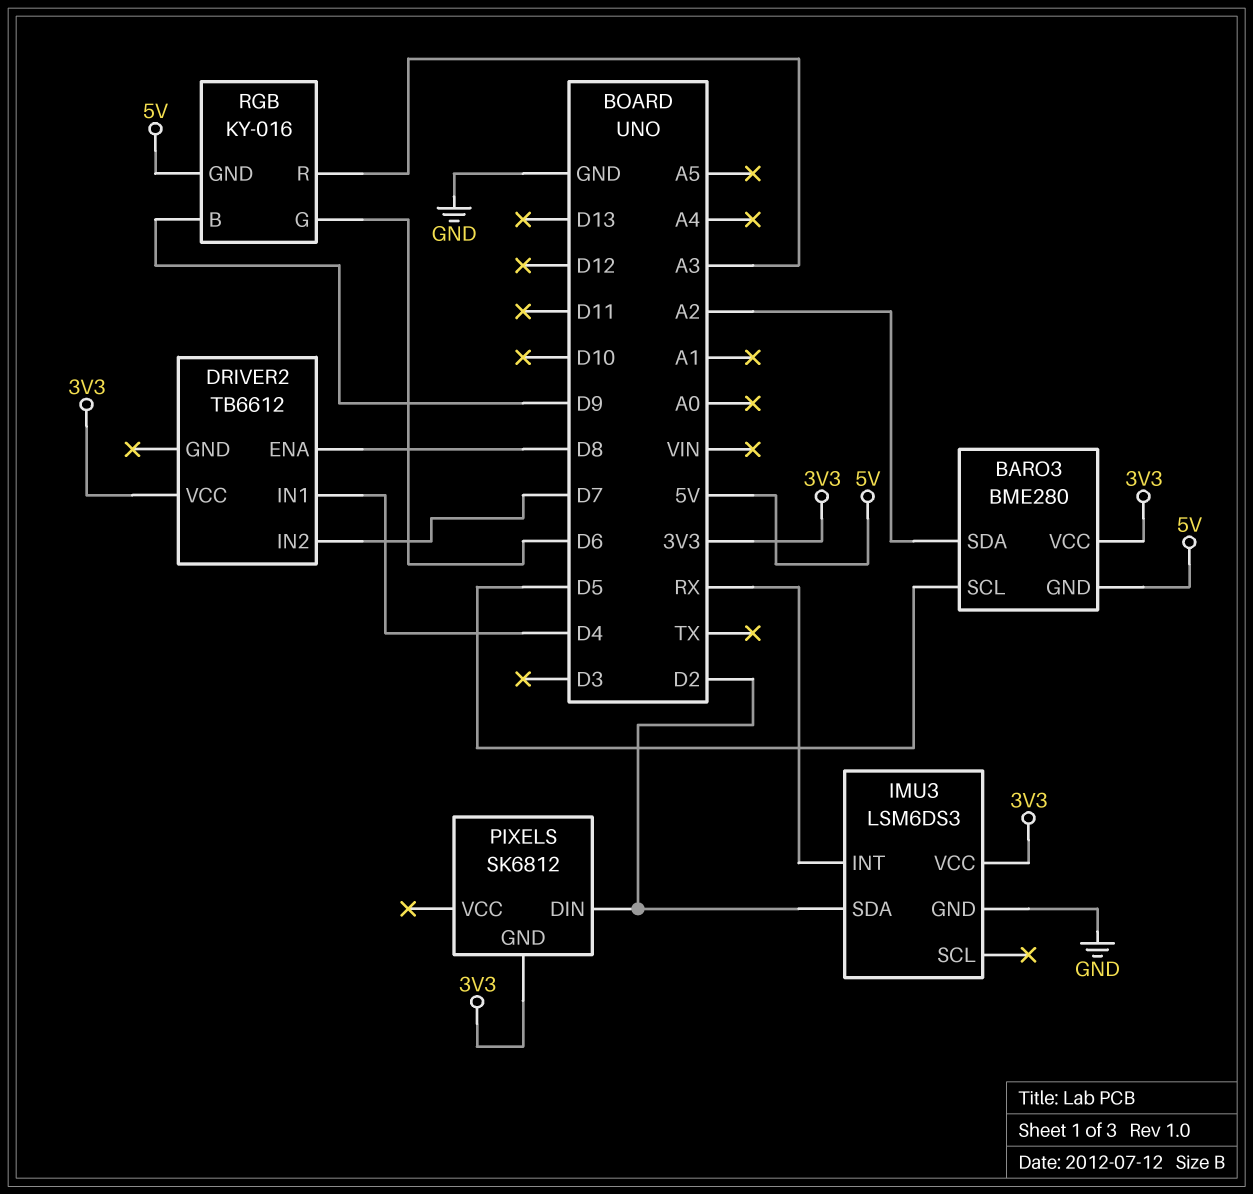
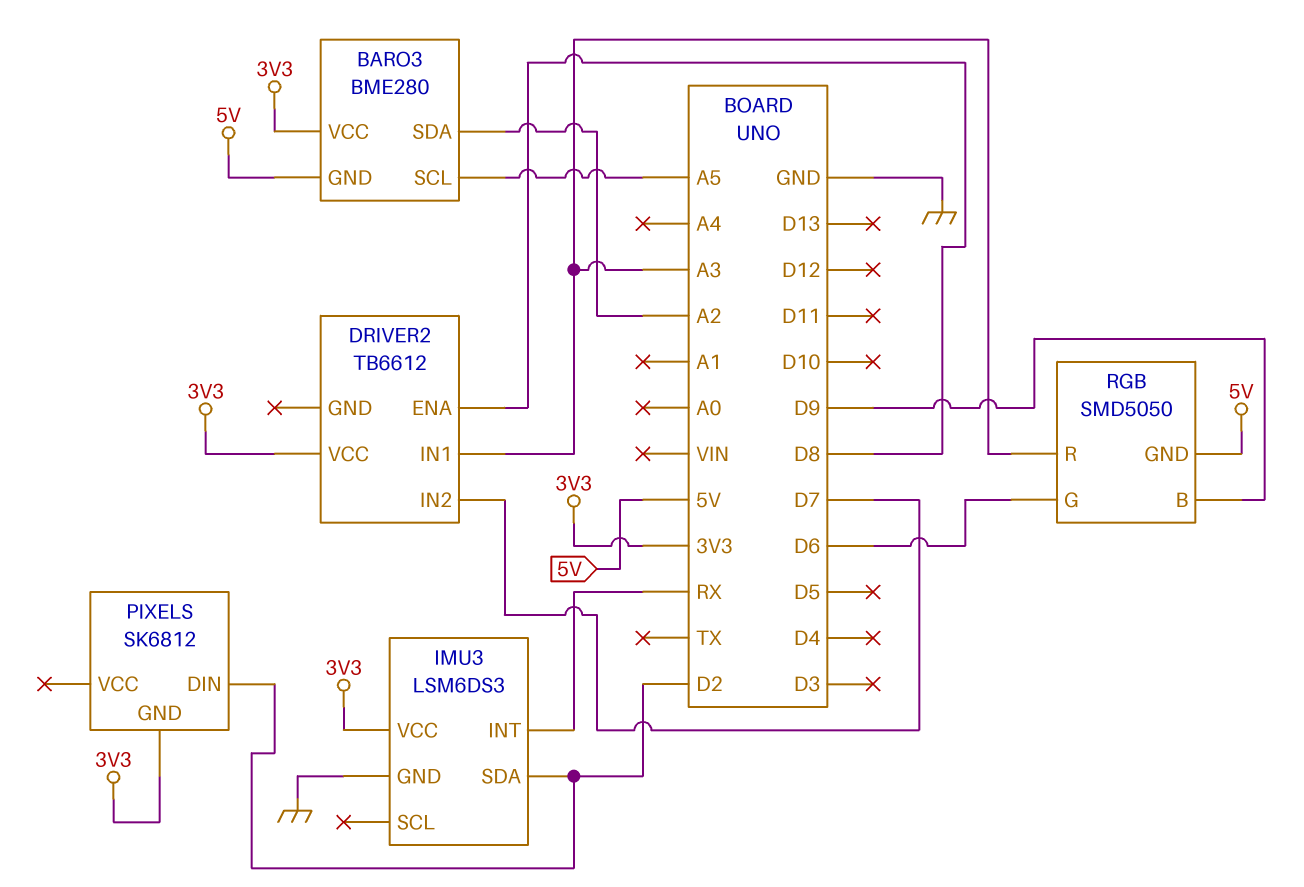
BARO3 pin SCL: D5 -> A5
DRIVER2 pin IN1: D4 -> A3
RGB: KY-016 -> SMD5050

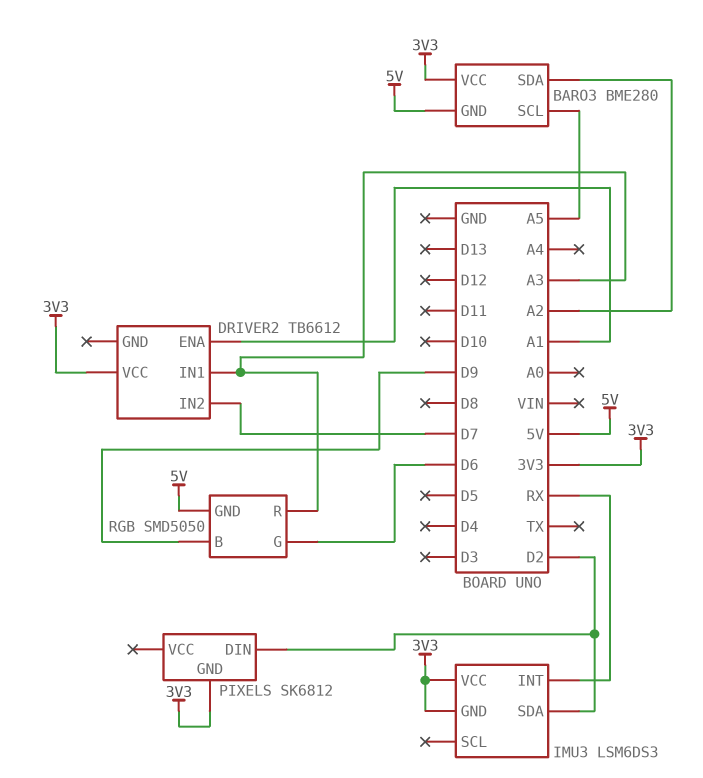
DRIVER2 pin ENA: D8 -> A1
IMU3 pin GND: GND -> 3V3

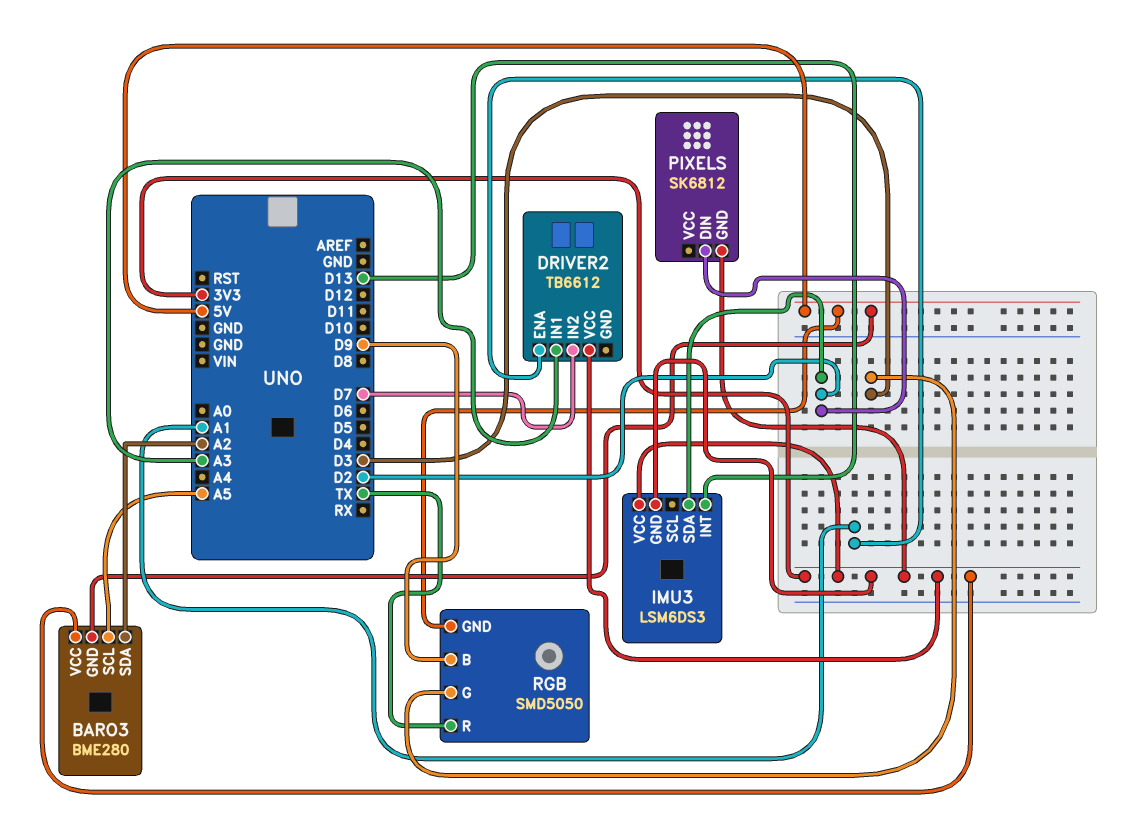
IMU3 pin INT: RX -> D13
RGB pin G: D6 -> D3
RGB pin R: A3 -> TX

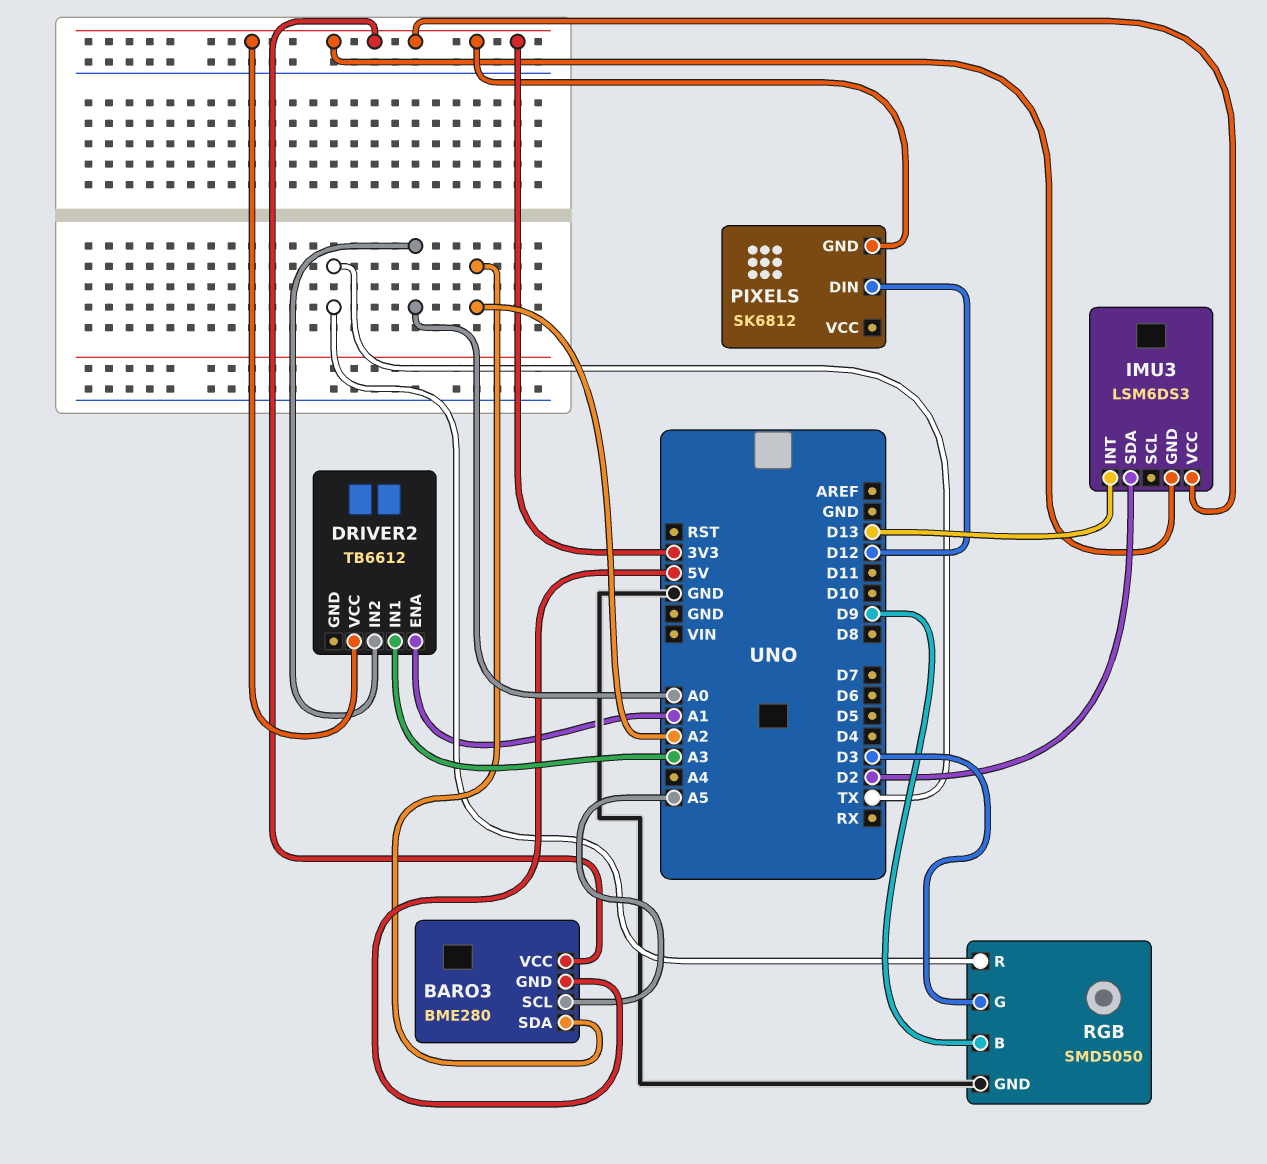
DRIVER2 pin IN2: D7 -> A0
PIXELS pin DIN: D2 -> D12
RGB pin GND: 5V -> GND

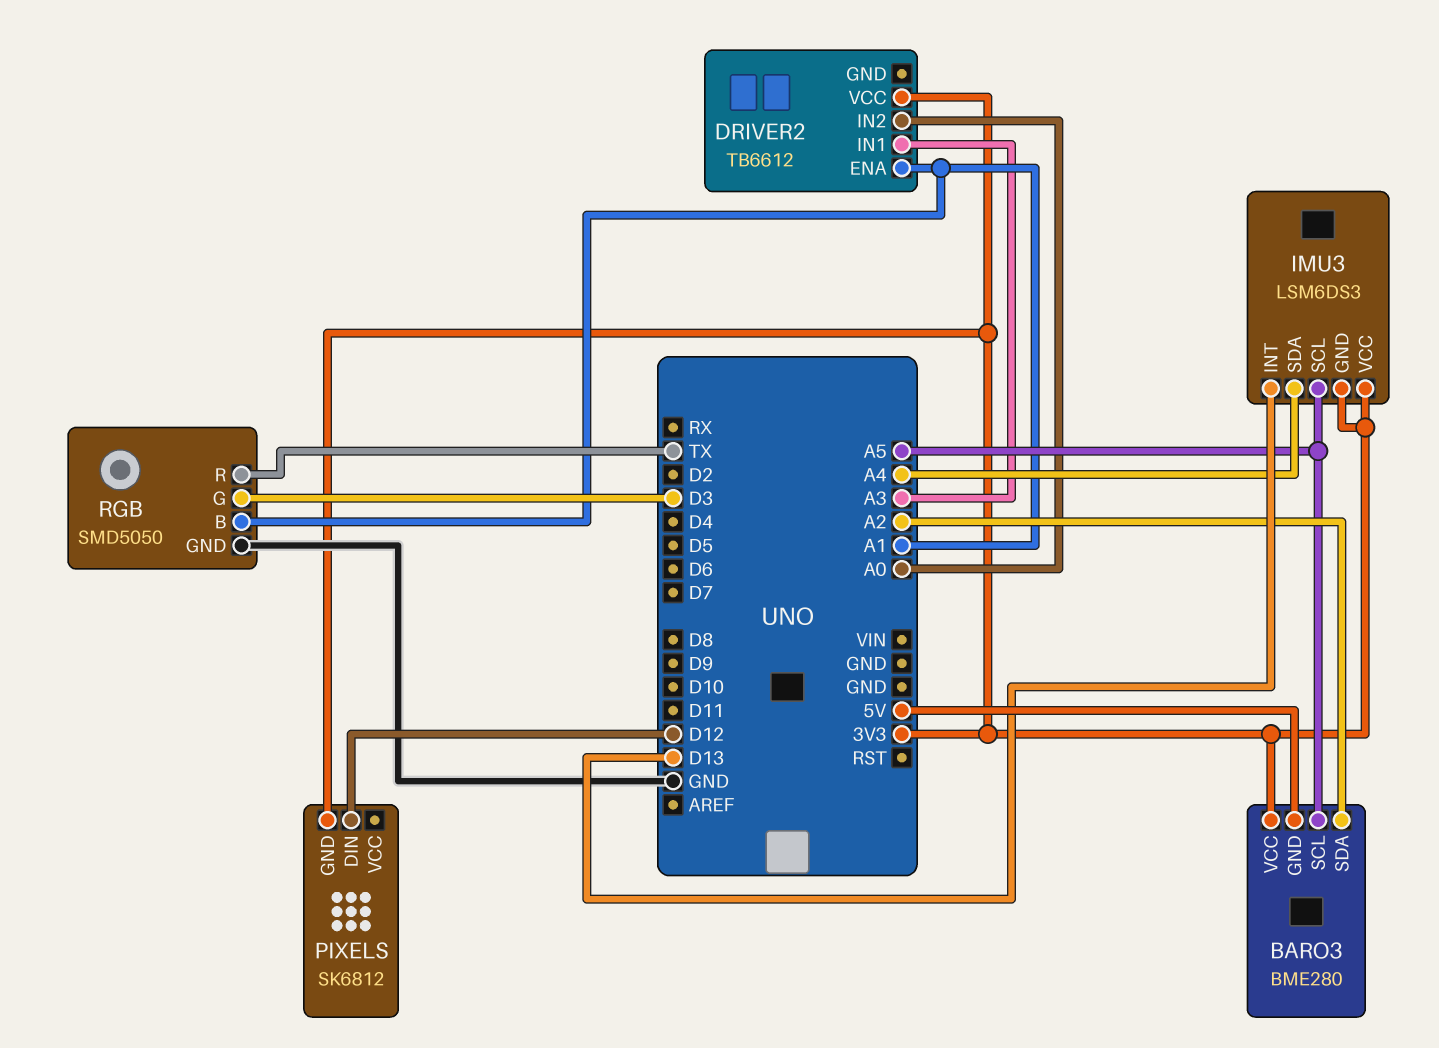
IMU3 pin SCL: none -> A5
IMU3 pin SDA: D2 -> A4
RGB pin B: D9 -> A1

